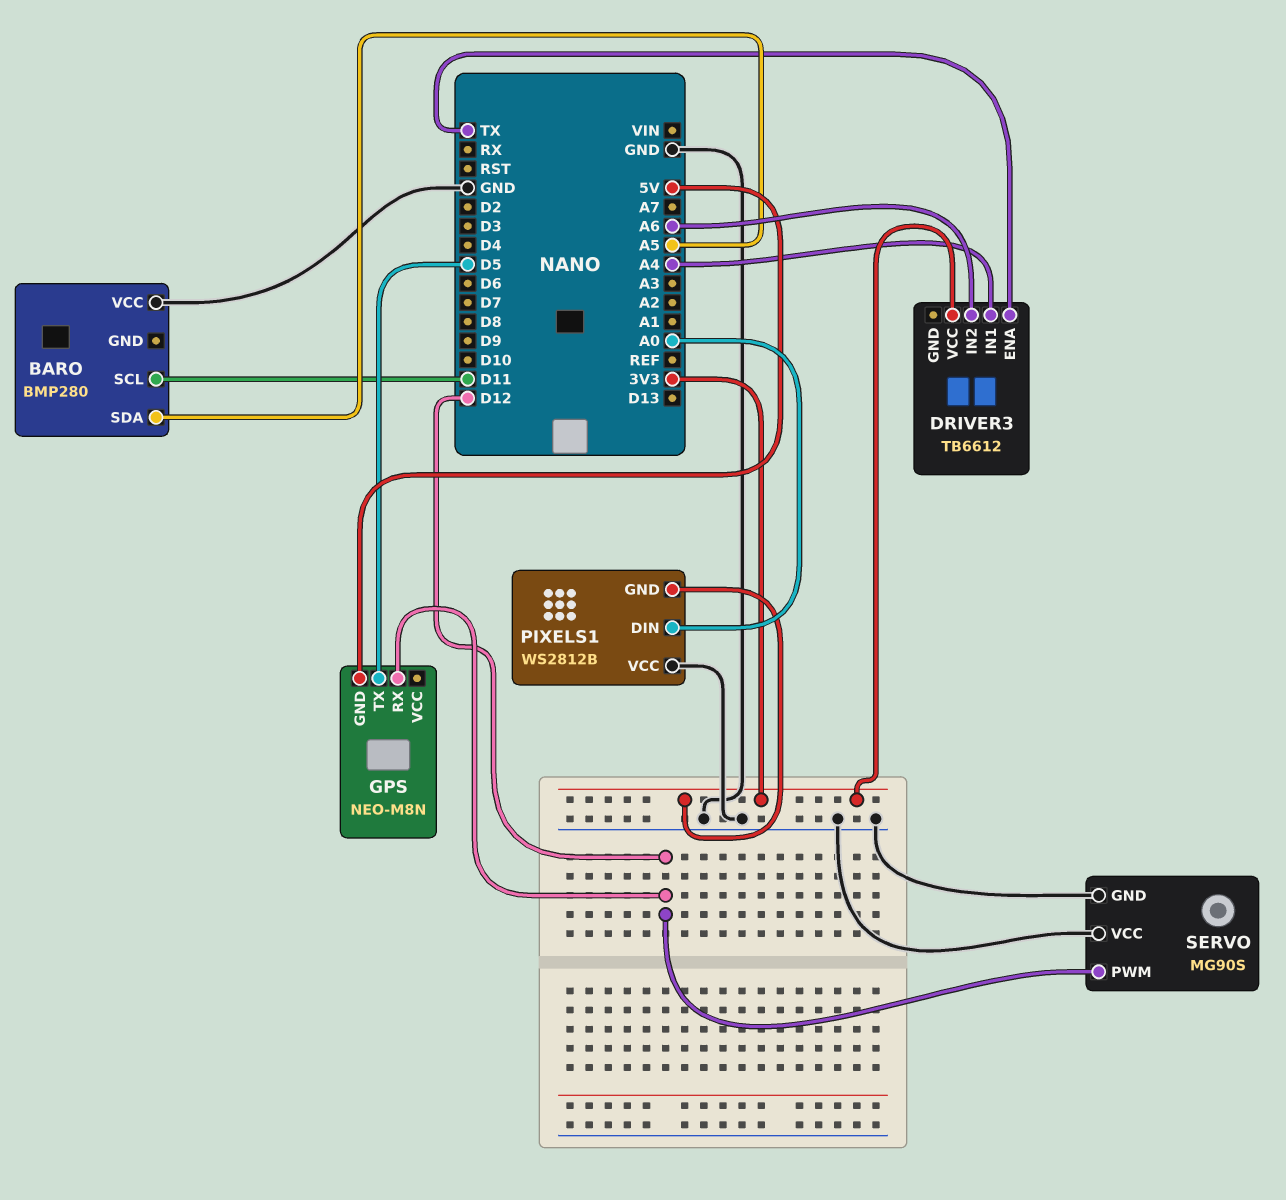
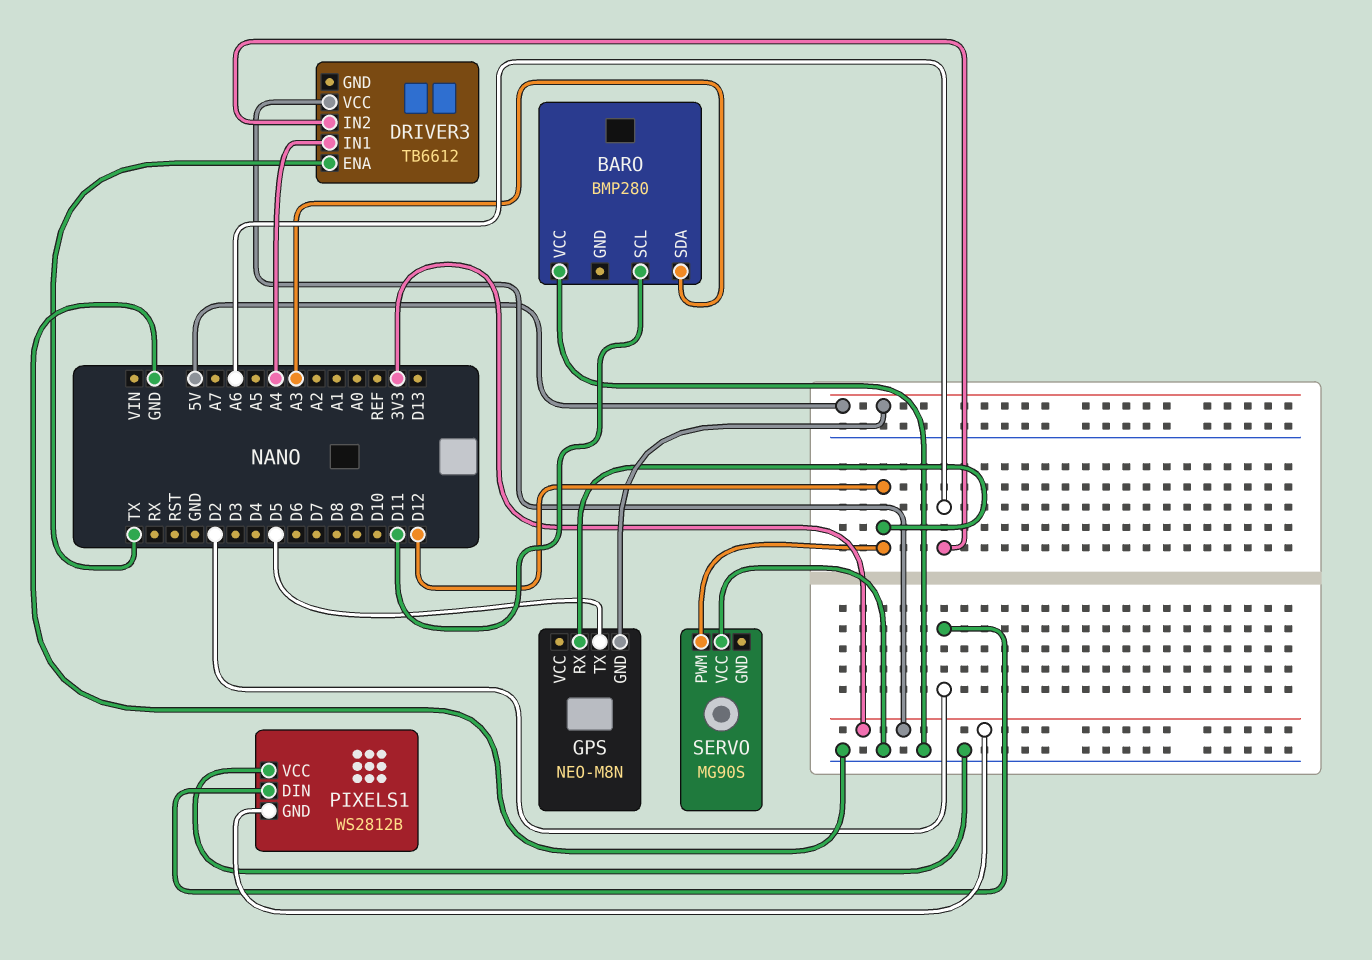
BARO pin SDA: A5 -> A3
PIXELS1 pin DIN: A0 -> D2
SERVO pin GND: GND -> none

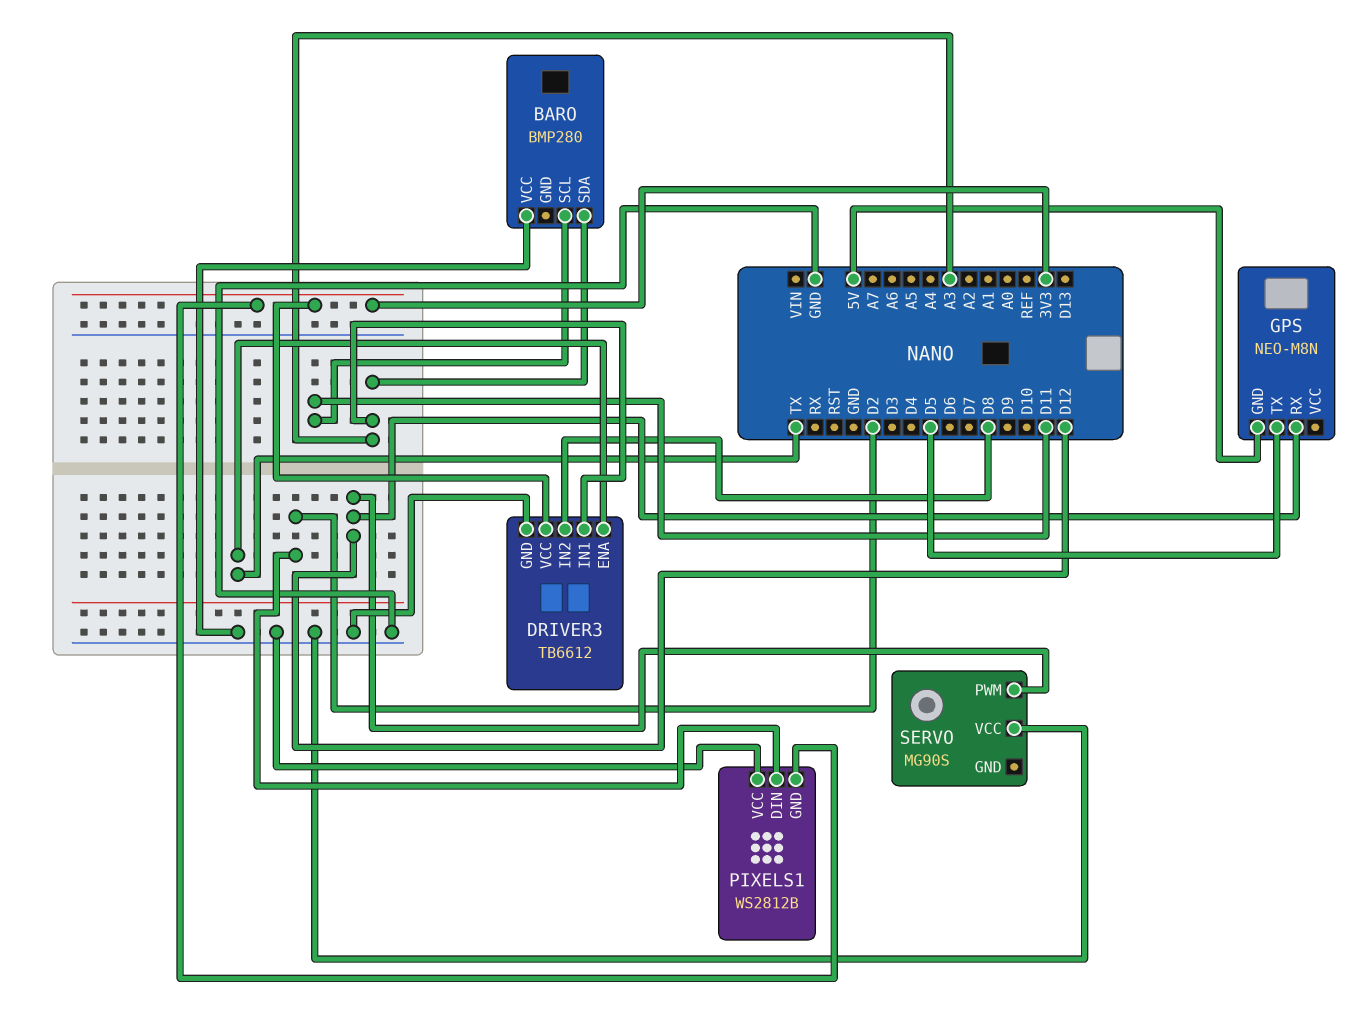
DRIVER3 pin GND: none -> GND
DRIVER3 pin IN1: A4 -> A3
DRIVER3 pin IN2: A6 -> D8

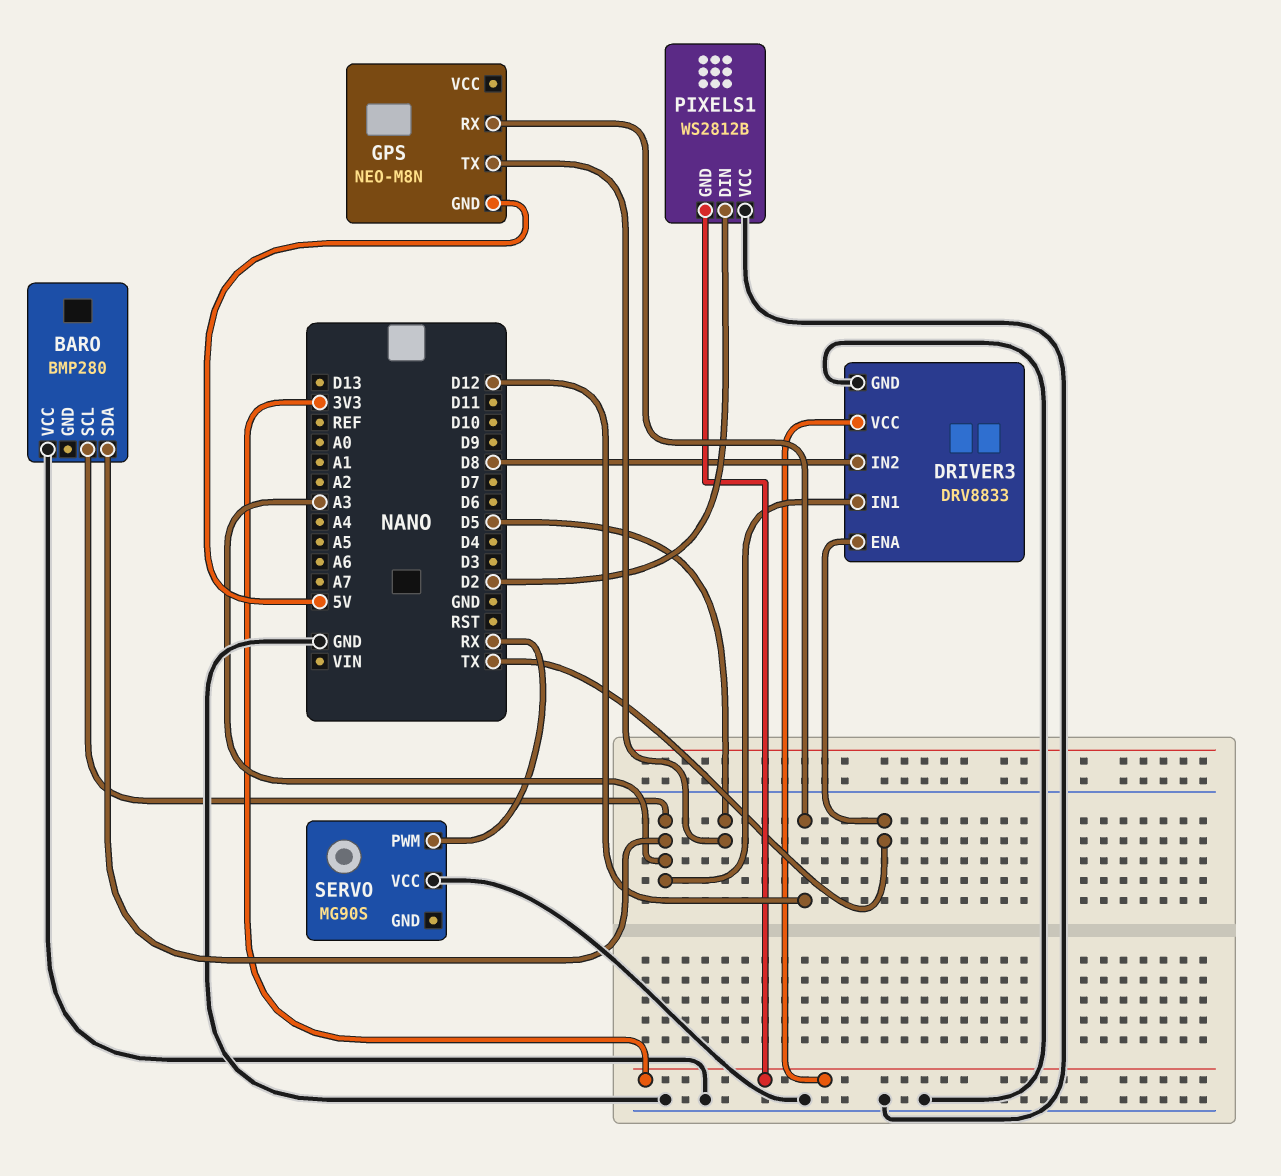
BARO pin SCL: D11 -> A3
DRIVER3: TB6612 -> DRV8833
SERVO pin PWM: D12 -> RX

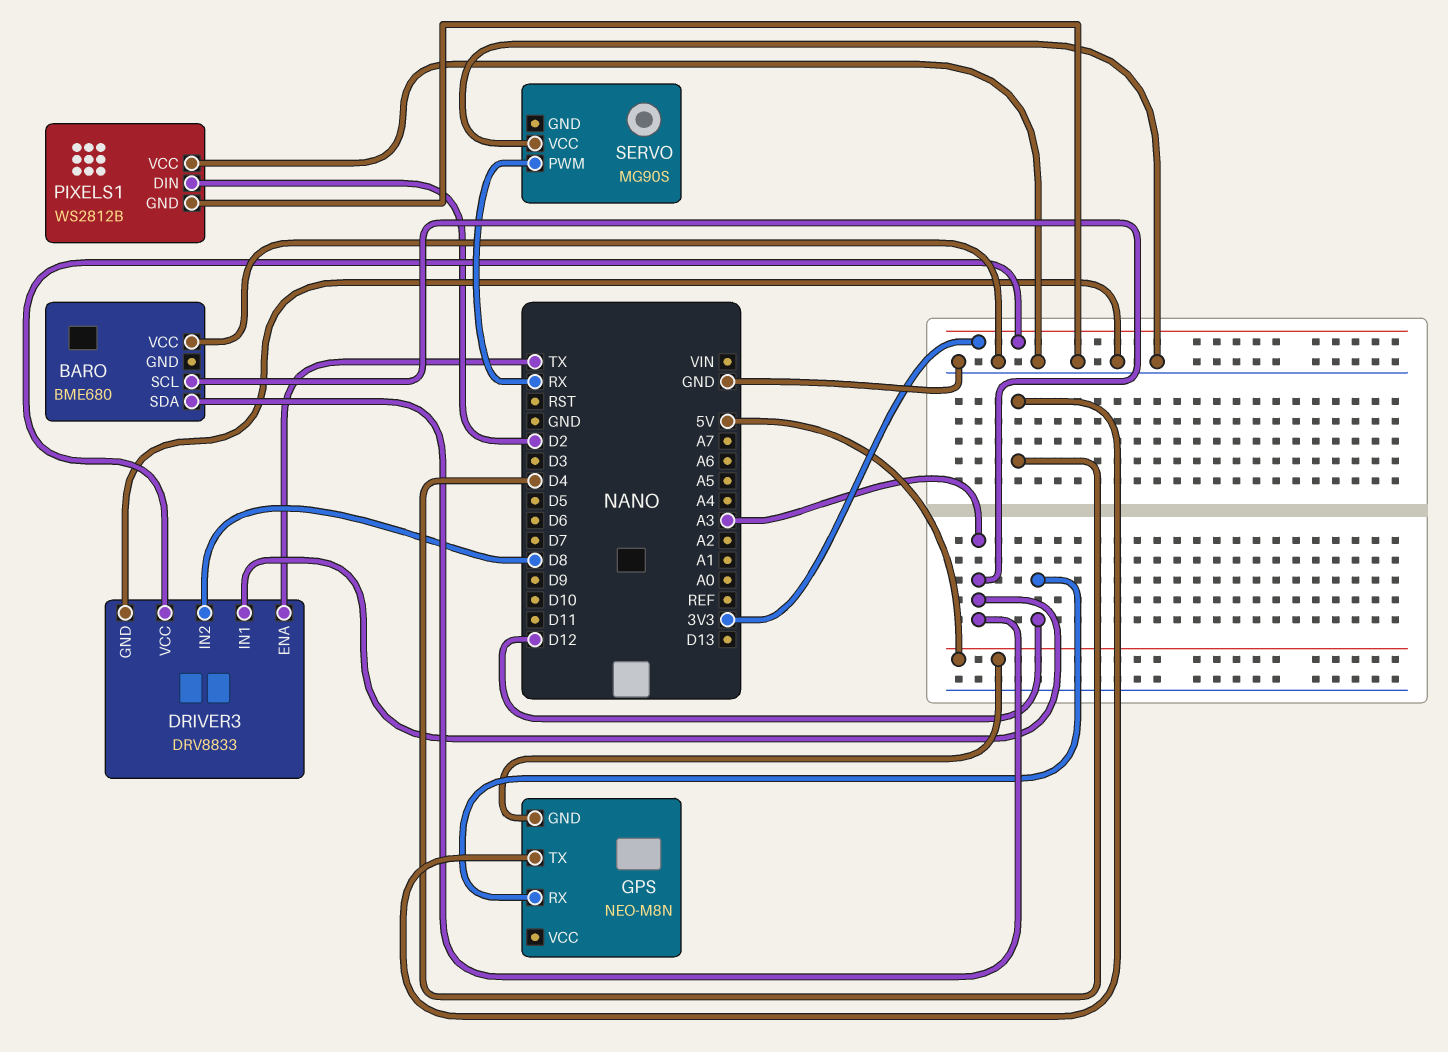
BARO: BMP280 -> BME680
GPS pin TX: D5 -> D4
PIXELS1 pin GND: 3V3 -> GND

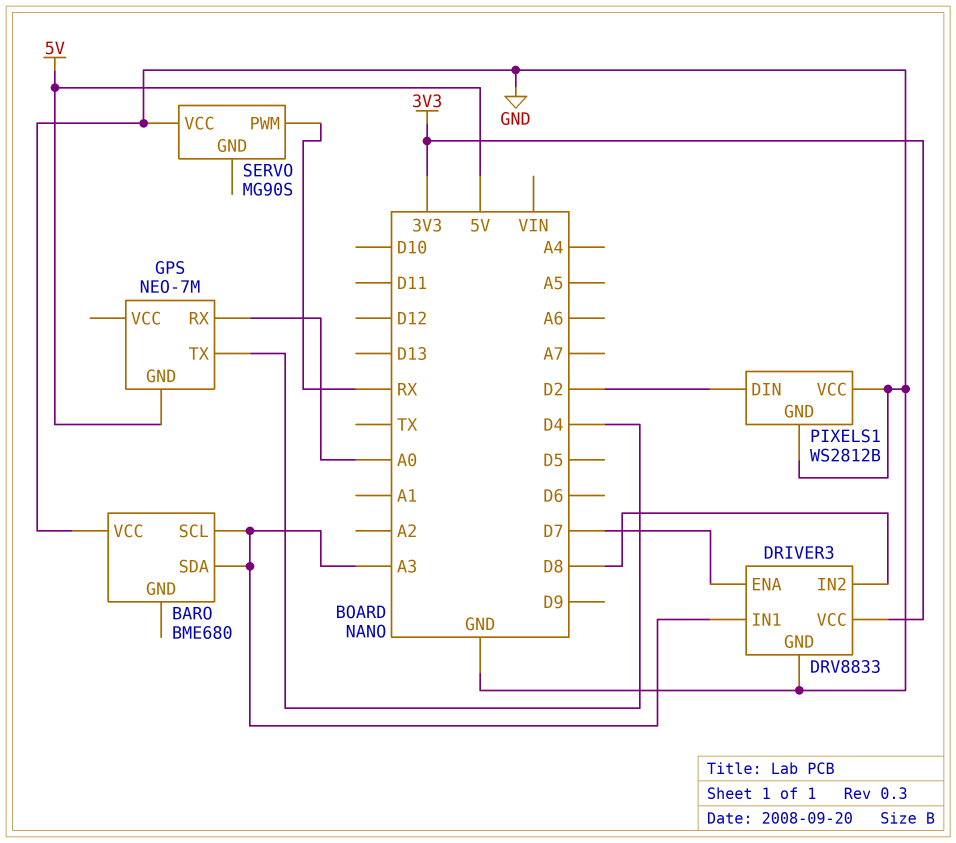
DRIVER3 pin ENA: TX -> D7
GPS: NEO-M8N -> NEO-7M
GPS pin RX: D12 -> A0

